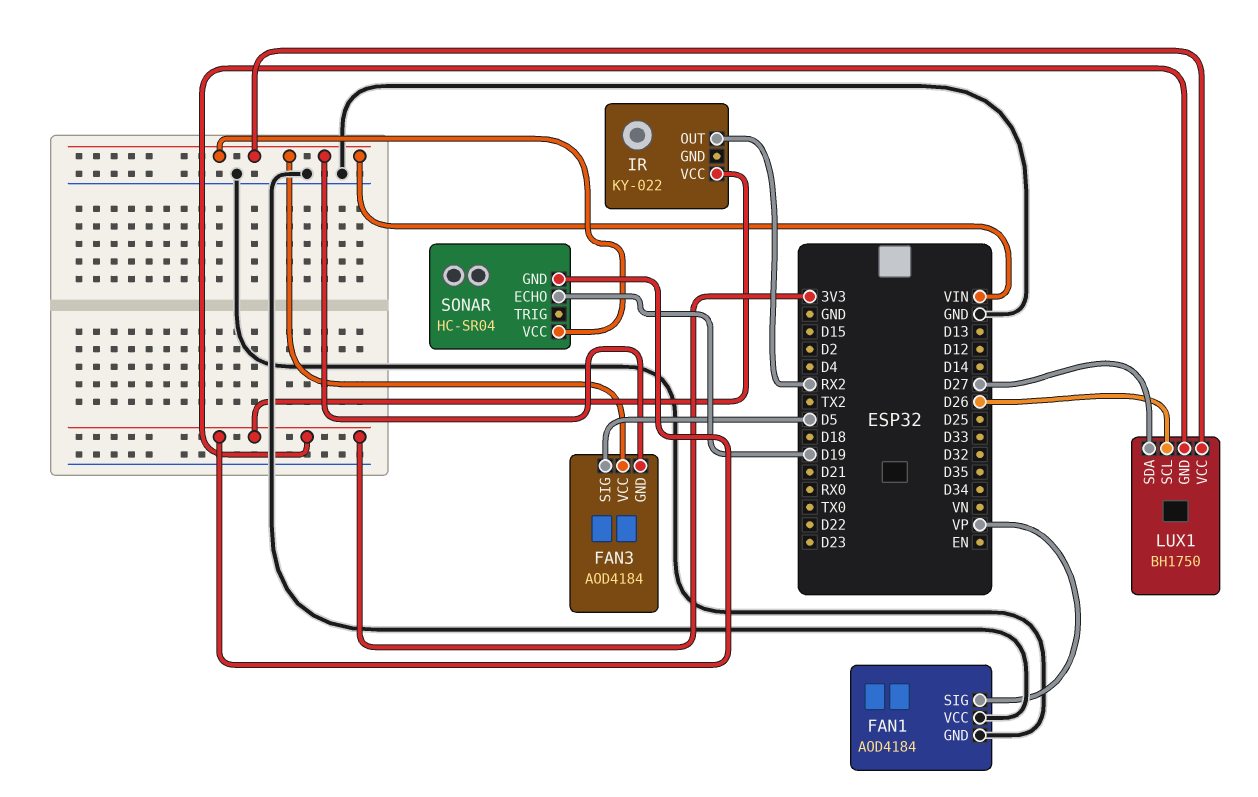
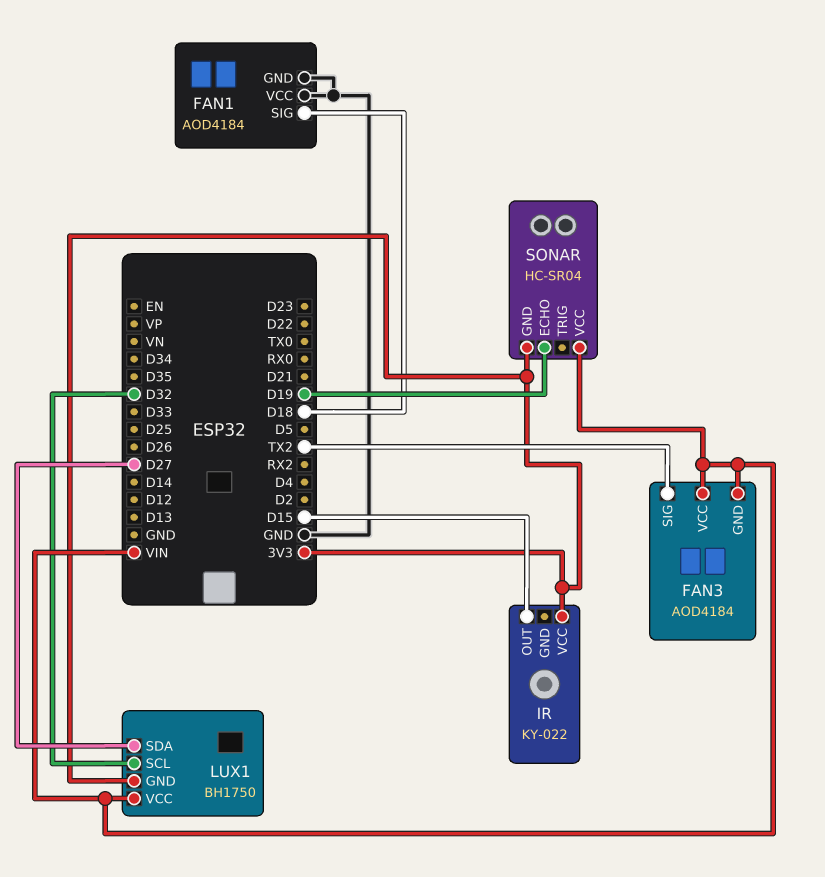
FAN1 pin SIG: VP -> D18
FAN3 pin SIG: D5 -> TX2
IR pin OUT: RX2 -> D15
LUX1 pin SCL: D26 -> D32

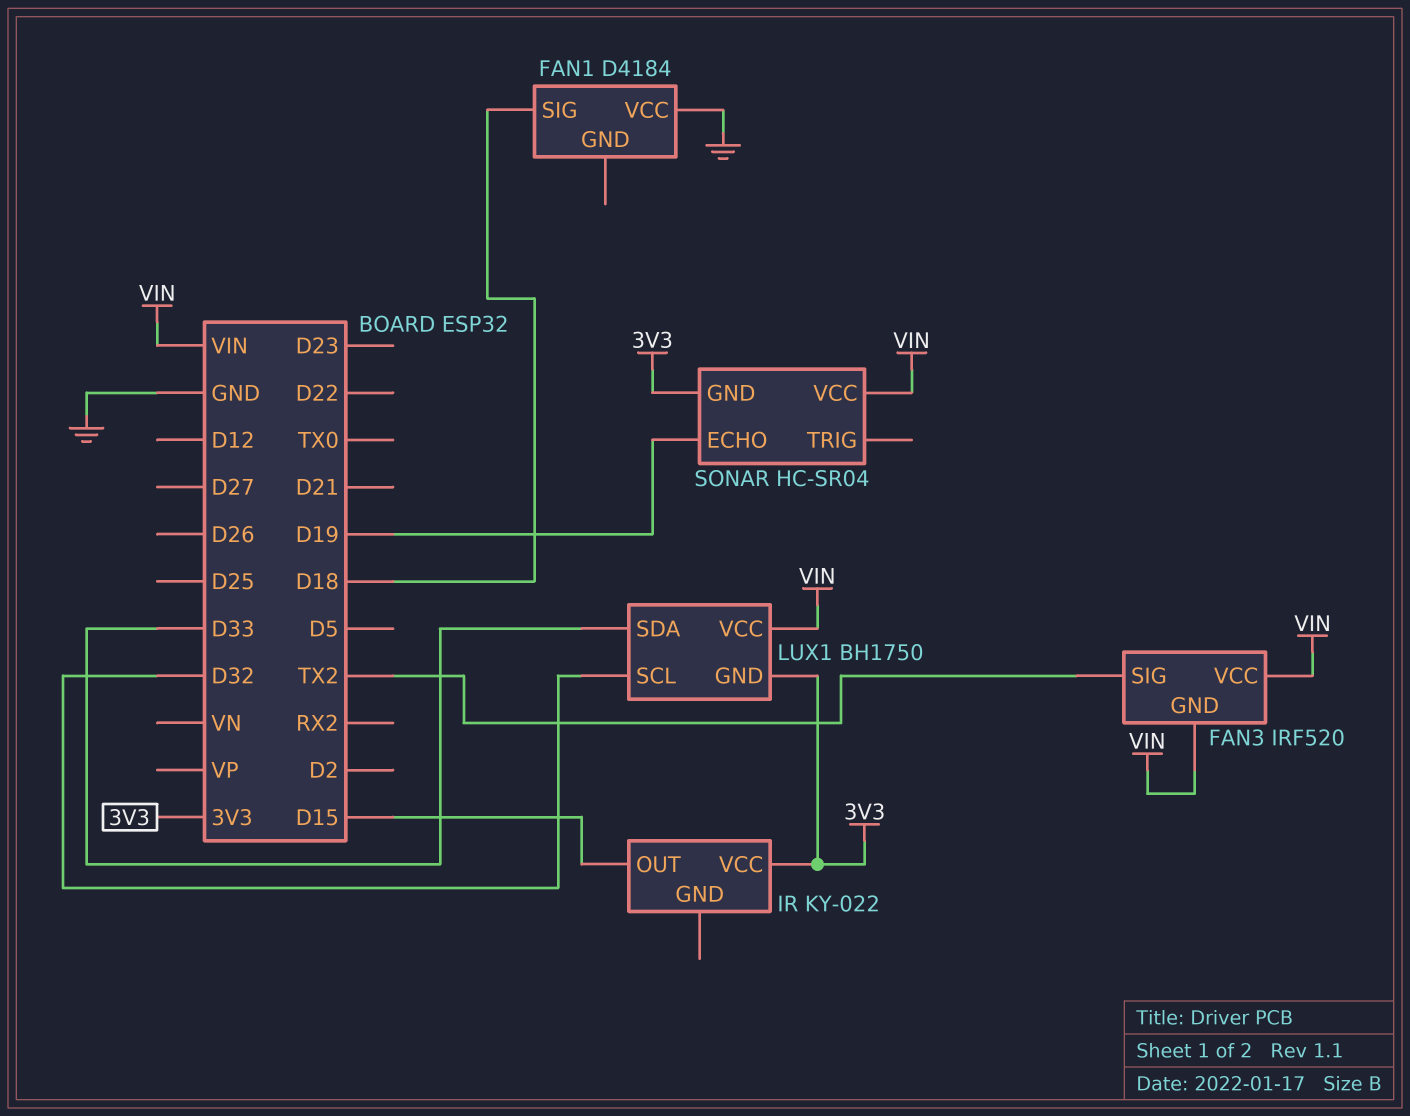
FAN1: AOD4184 -> D4184
FAN1 pin GND: GND -> none
FAN3: AOD4184 -> IRF520
LUX1 pin SDA: D27 -> D33

